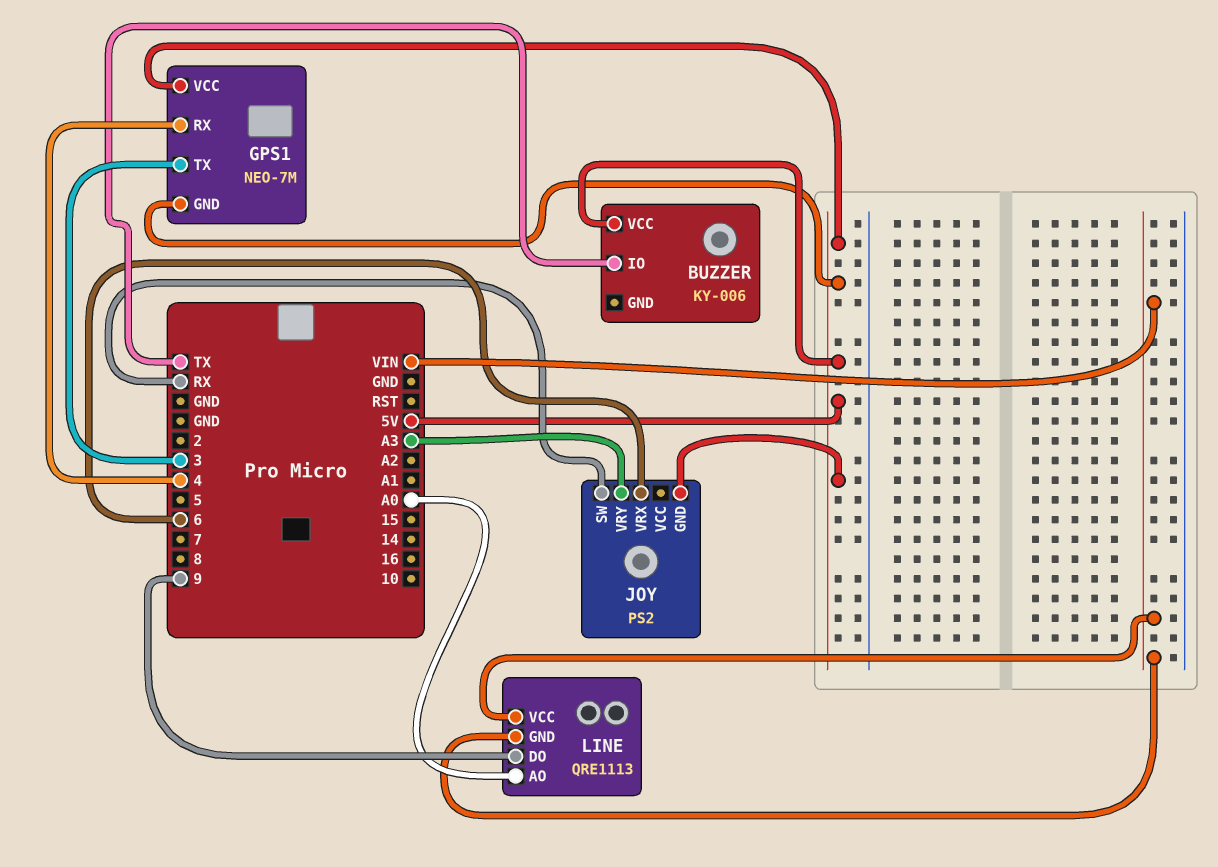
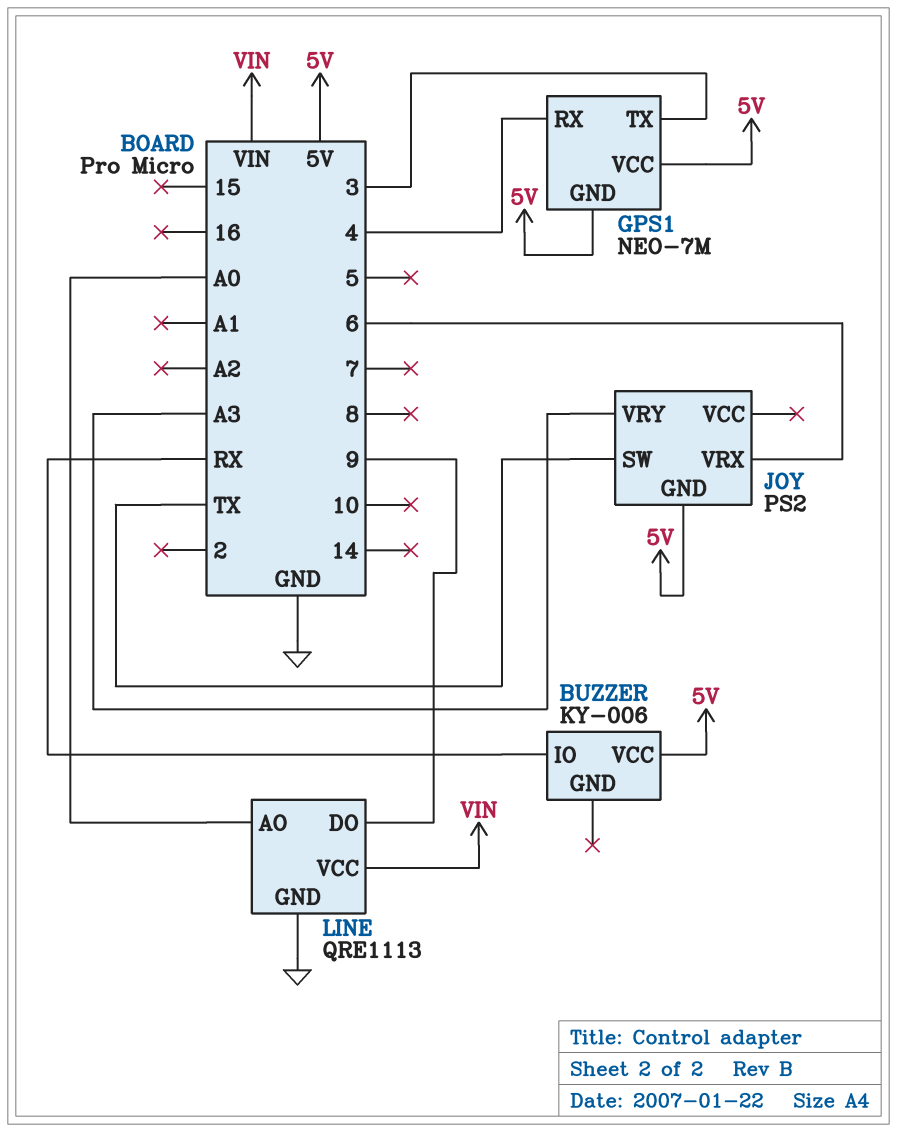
BUZZER pin IO: TX -> RX
JOY pin SW: RX -> TX
LINE pin GND: VIN -> GND

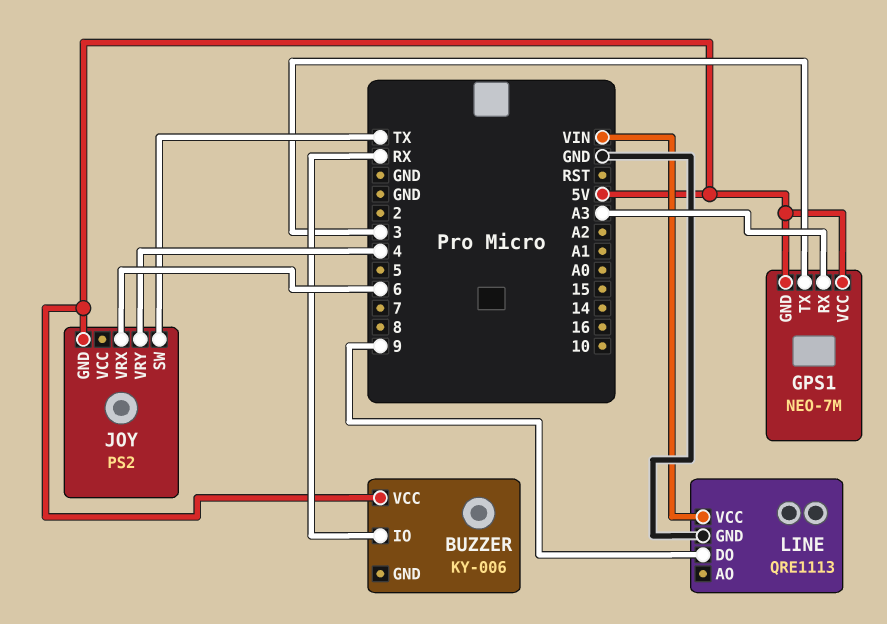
GPS1 pin RX: 4 -> A3
JOY pin VRY: A3 -> 4
LINE pin AO: A0 -> none

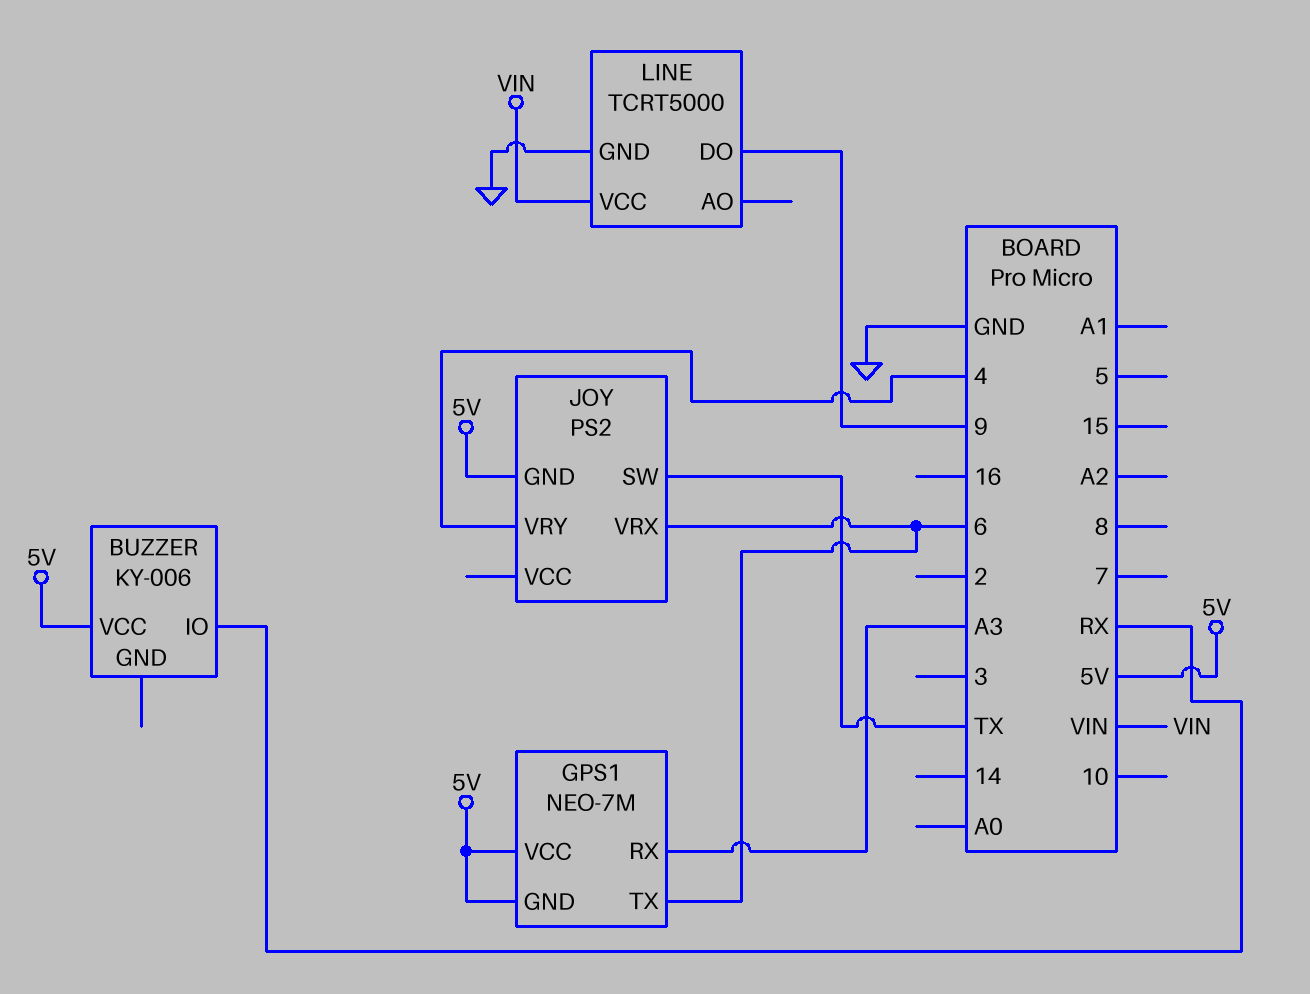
GPS1 pin TX: 3 -> 6
LINE: QRE1113 -> TCRT5000

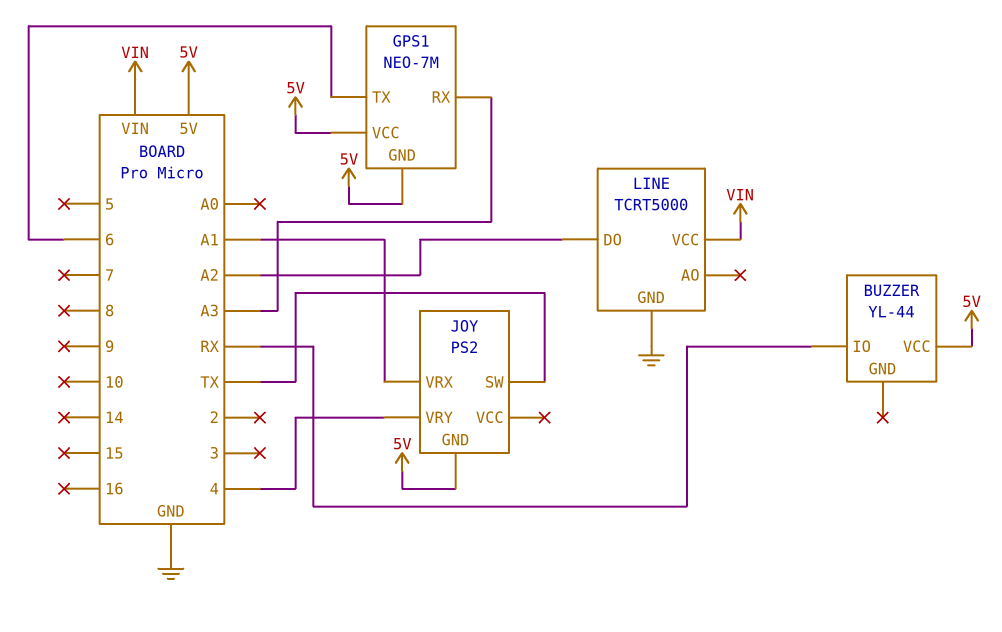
BUZZER: KY-006 -> YL-44
JOY pin VRX: 6 -> A1
LINE pin DO: 9 -> A2

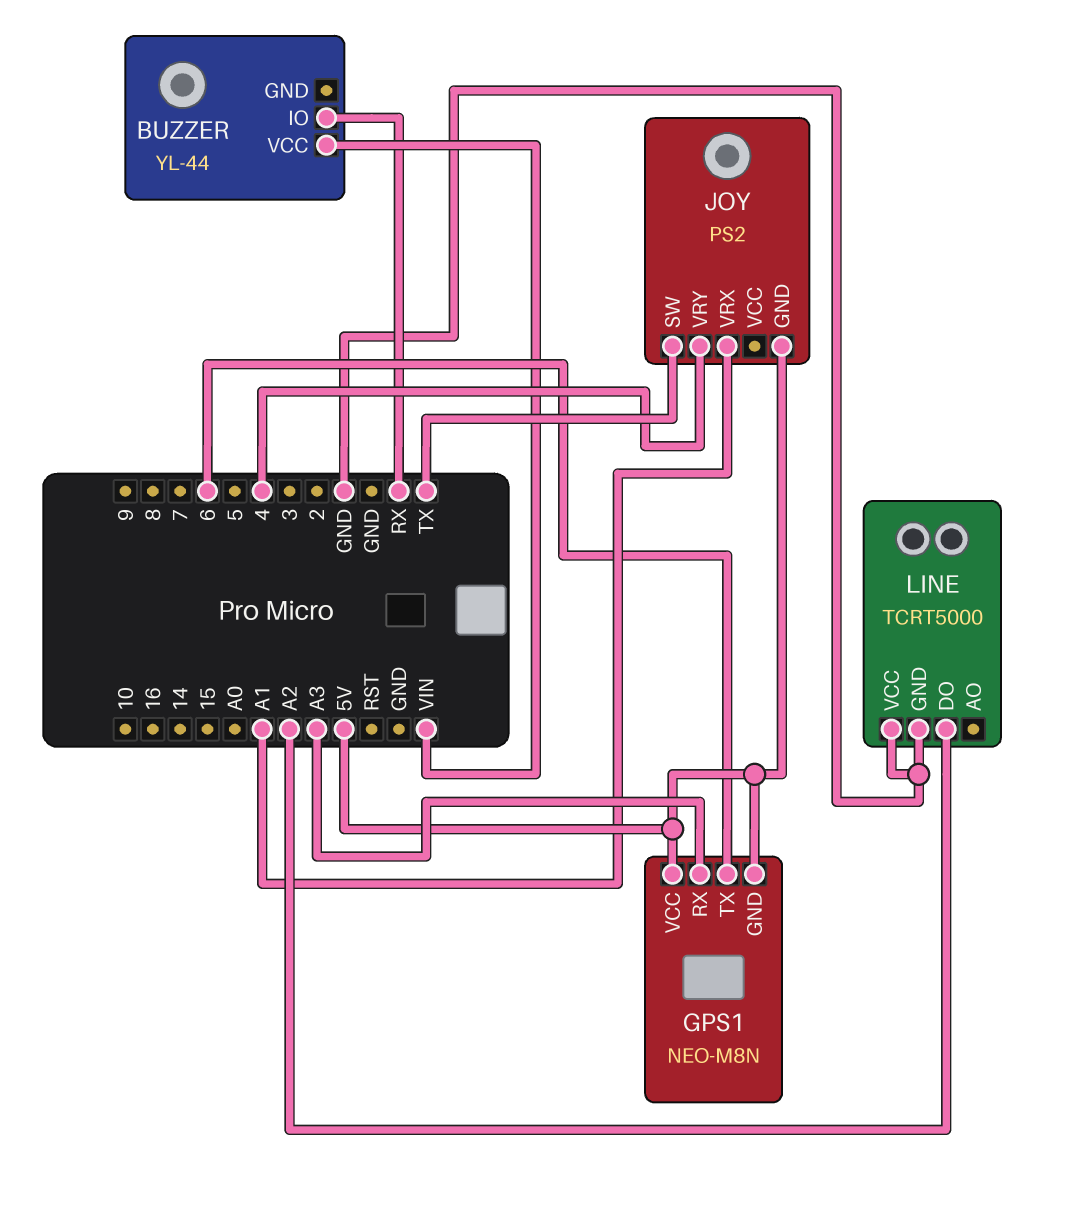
BUZZER pin VCC: 5V -> VIN
GPS1: NEO-7M -> NEO-M8N
LINE pin VCC: VIN -> GND

